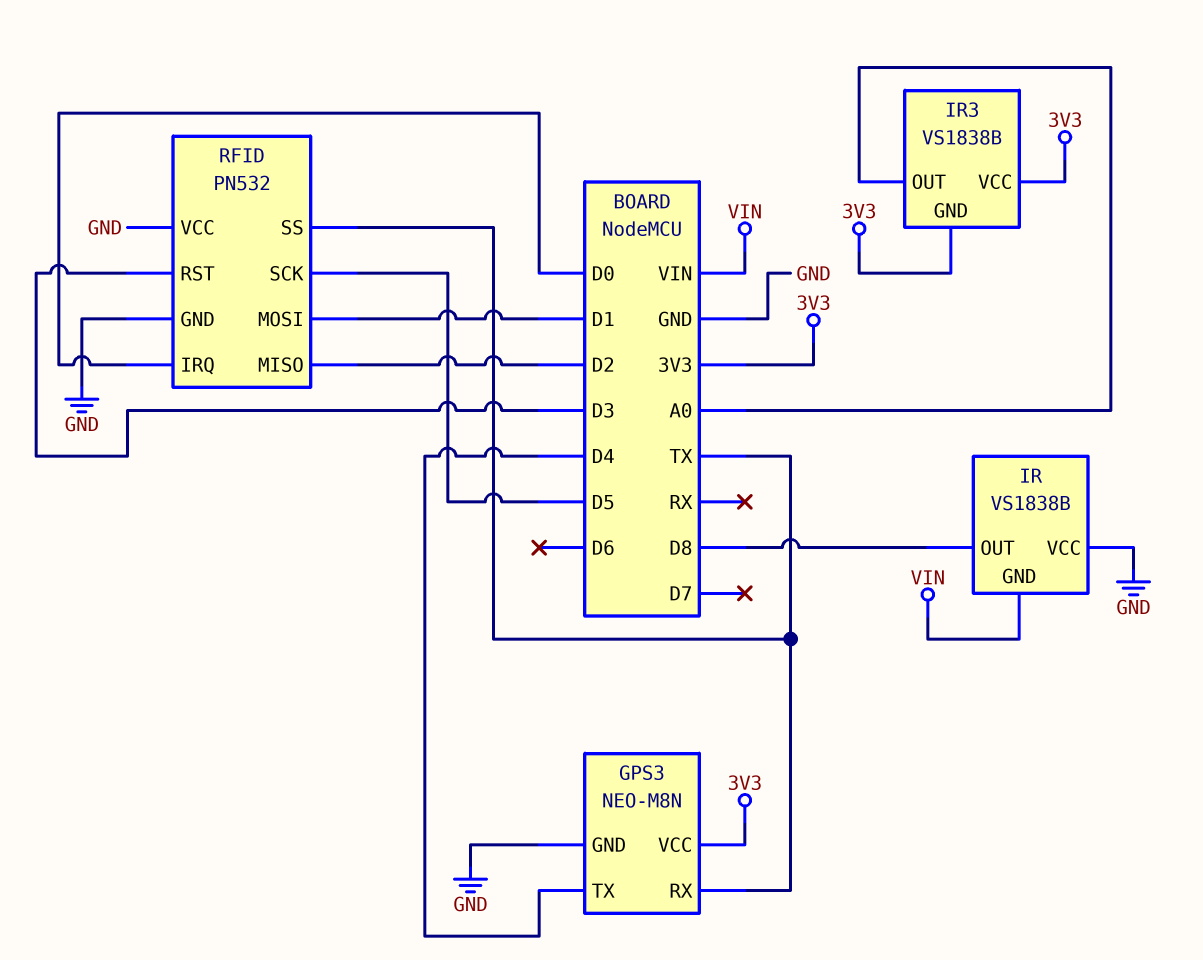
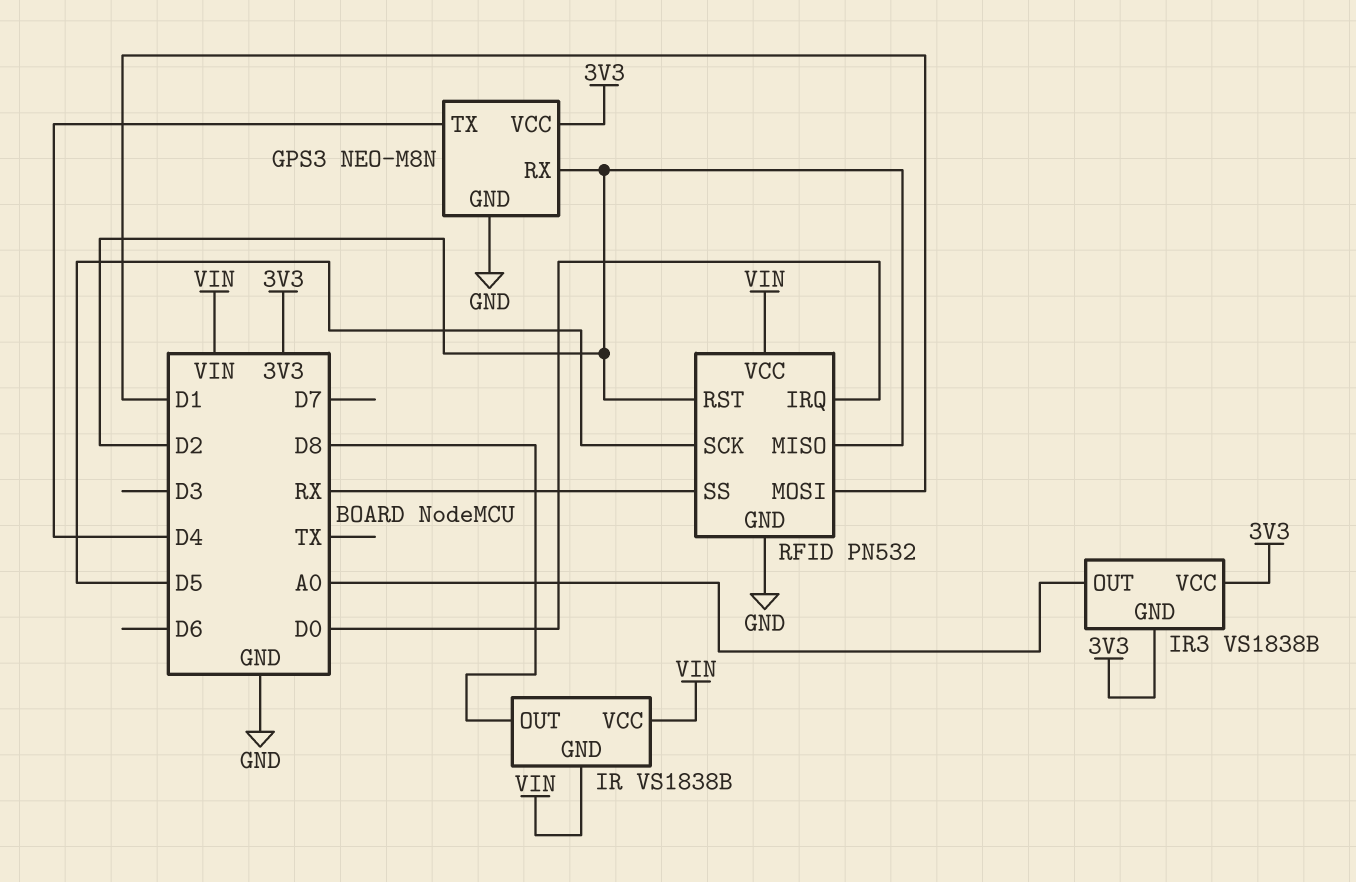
GPS3 pin RX: TX -> D2
IR pin VCC: GND -> VIN
RFID pin RST: D3 -> D2
RFID pin SS: TX -> RX
RFID pin VCC: GND -> VIN

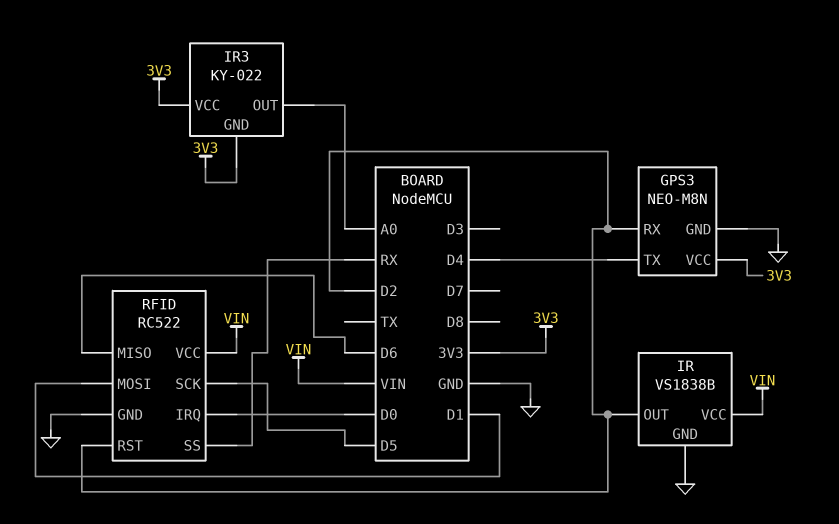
IR pin GND: VIN -> GND
IR pin OUT: D8 -> D2
IR3: VS1838B -> KY-022
RFID: PN532 -> RC522
RFID pin MISO: D2 -> D6

